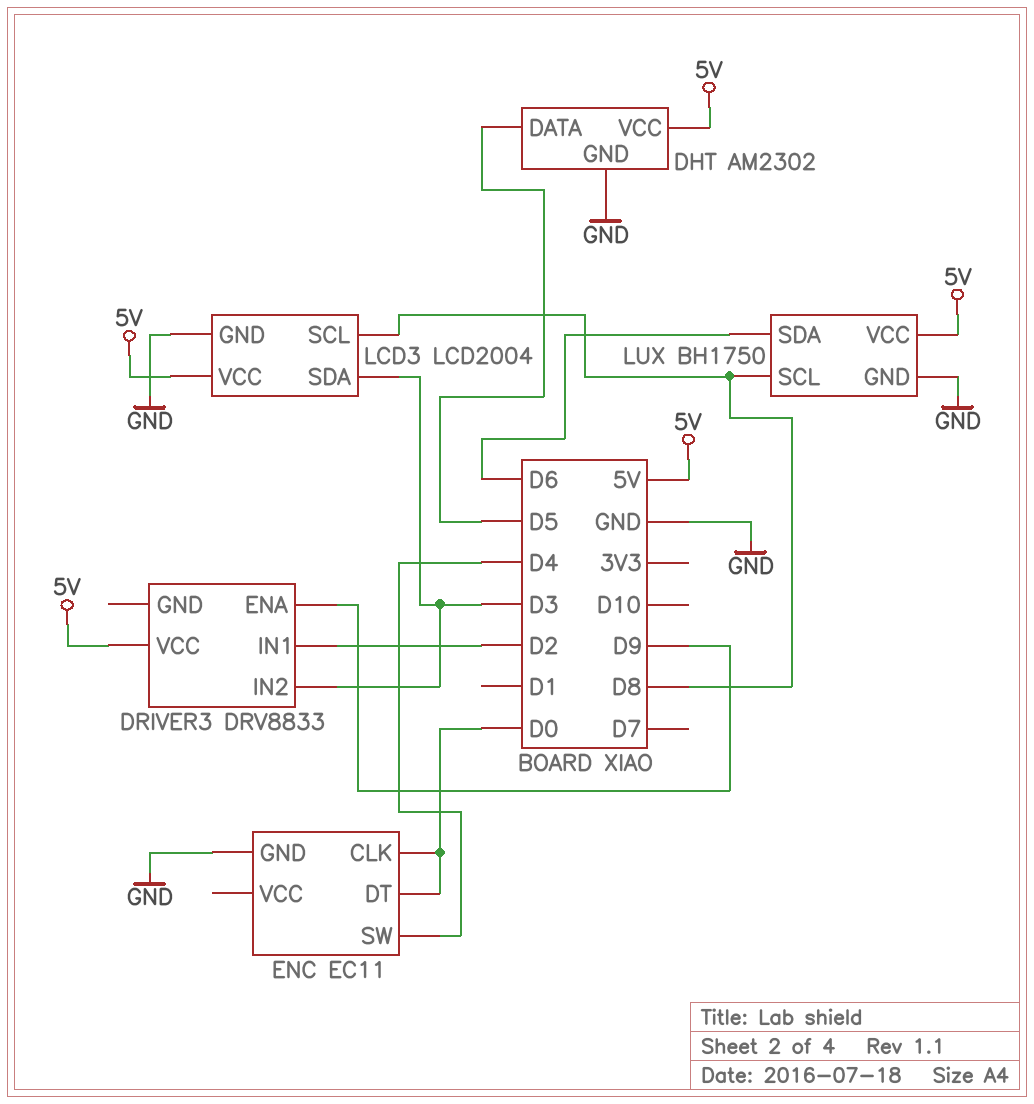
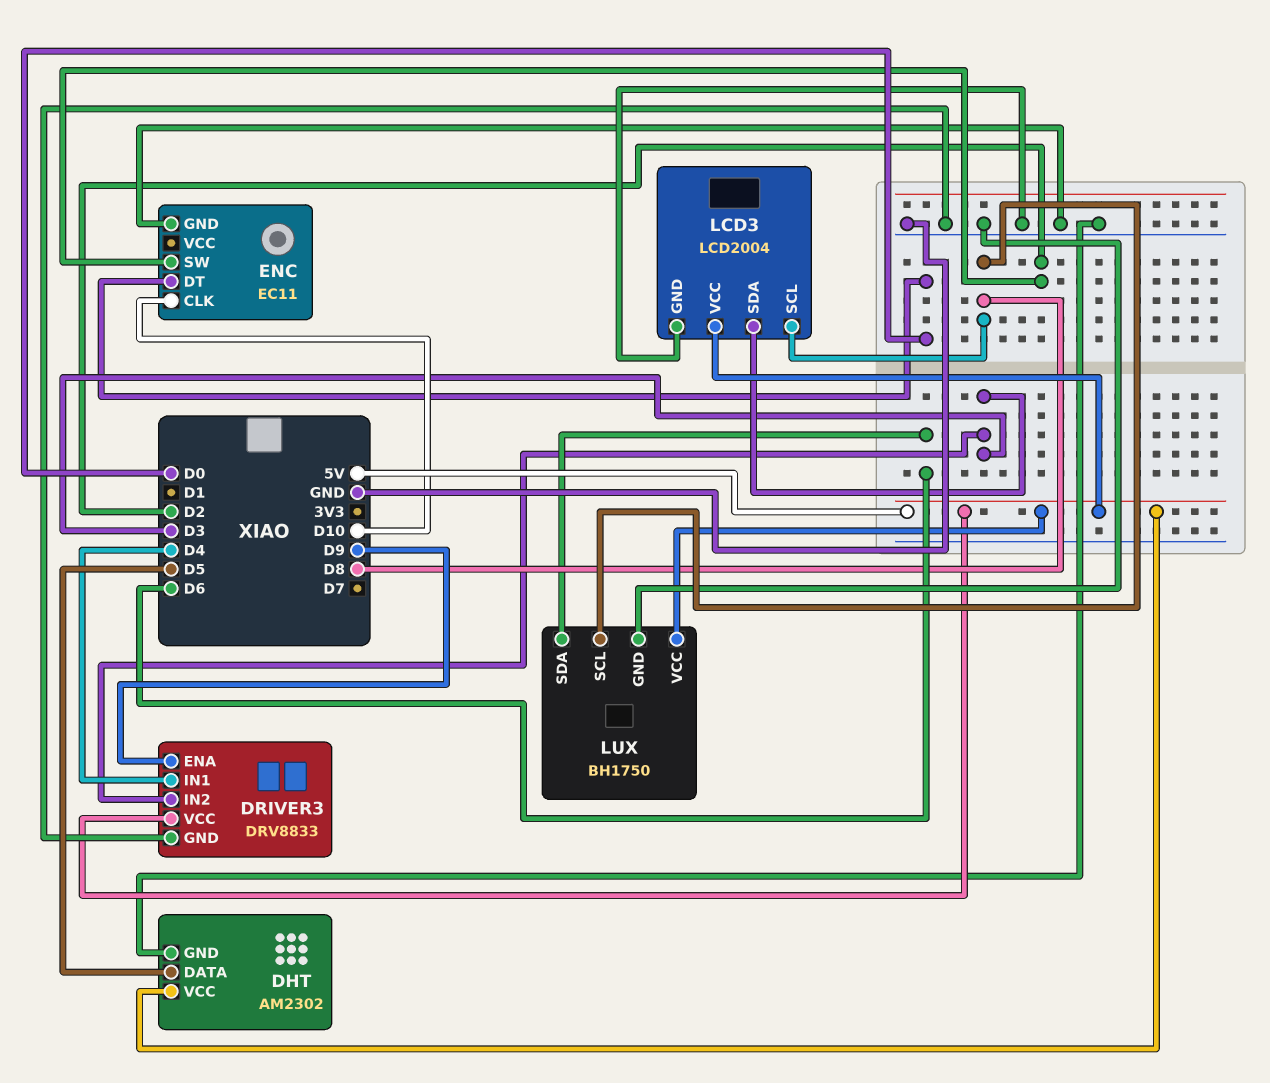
DRIVER3 pin GND: none -> GND
DRIVER3 pin IN1: D2 -> D4
ENC pin CLK: D0 -> D10
ENC pin SW: D4 -> D2

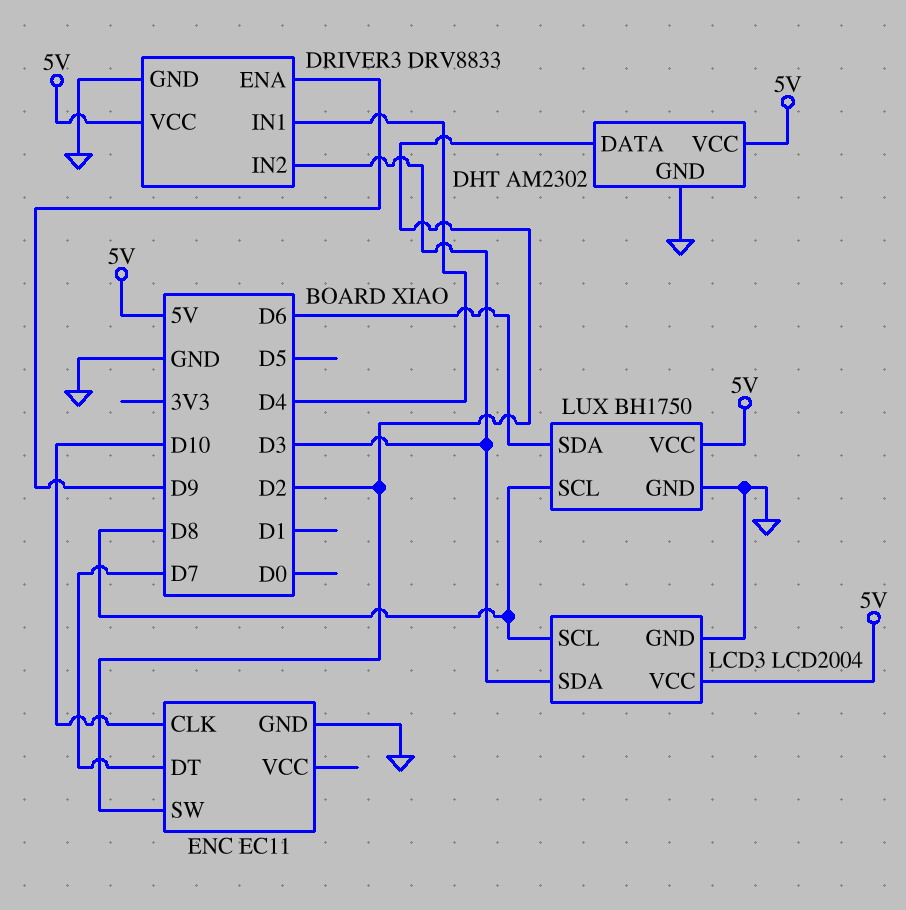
DHT pin DATA: D5 -> D2
ENC pin DT: D0 -> D7

